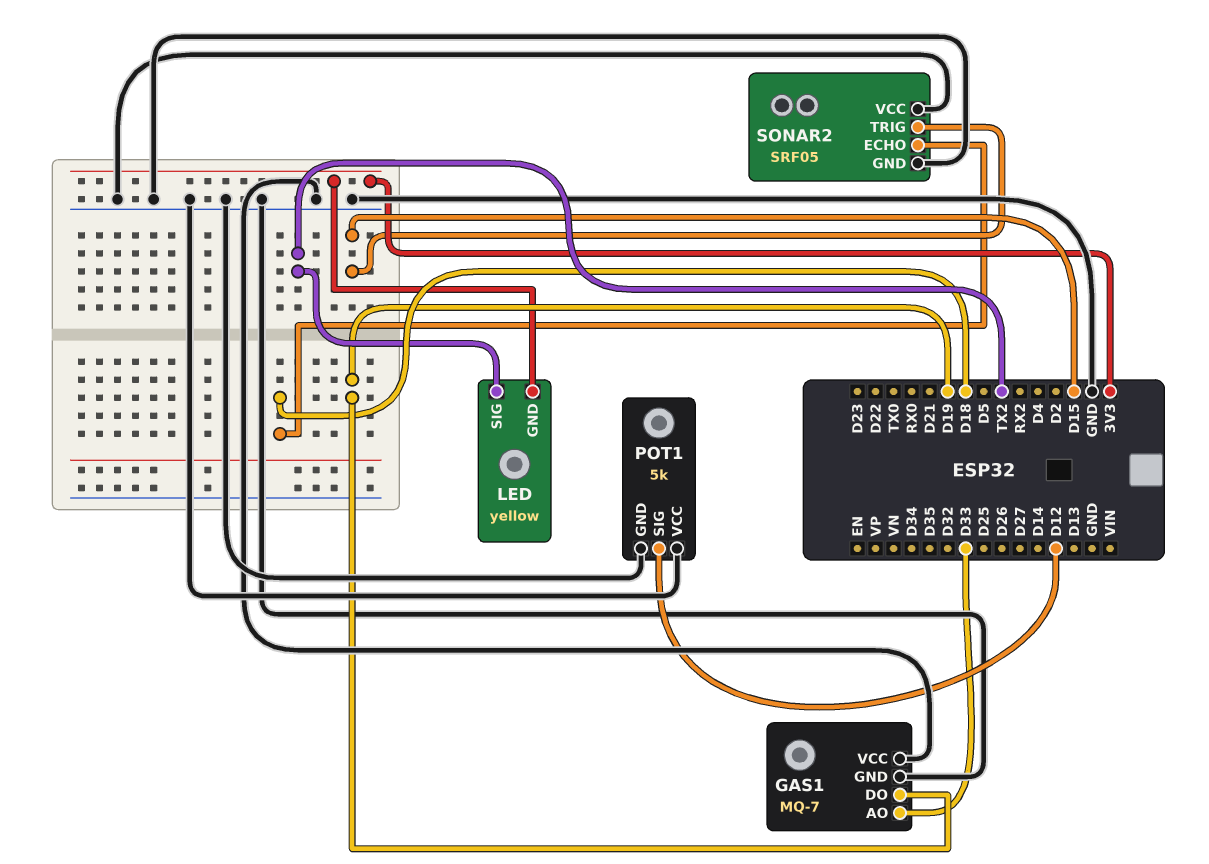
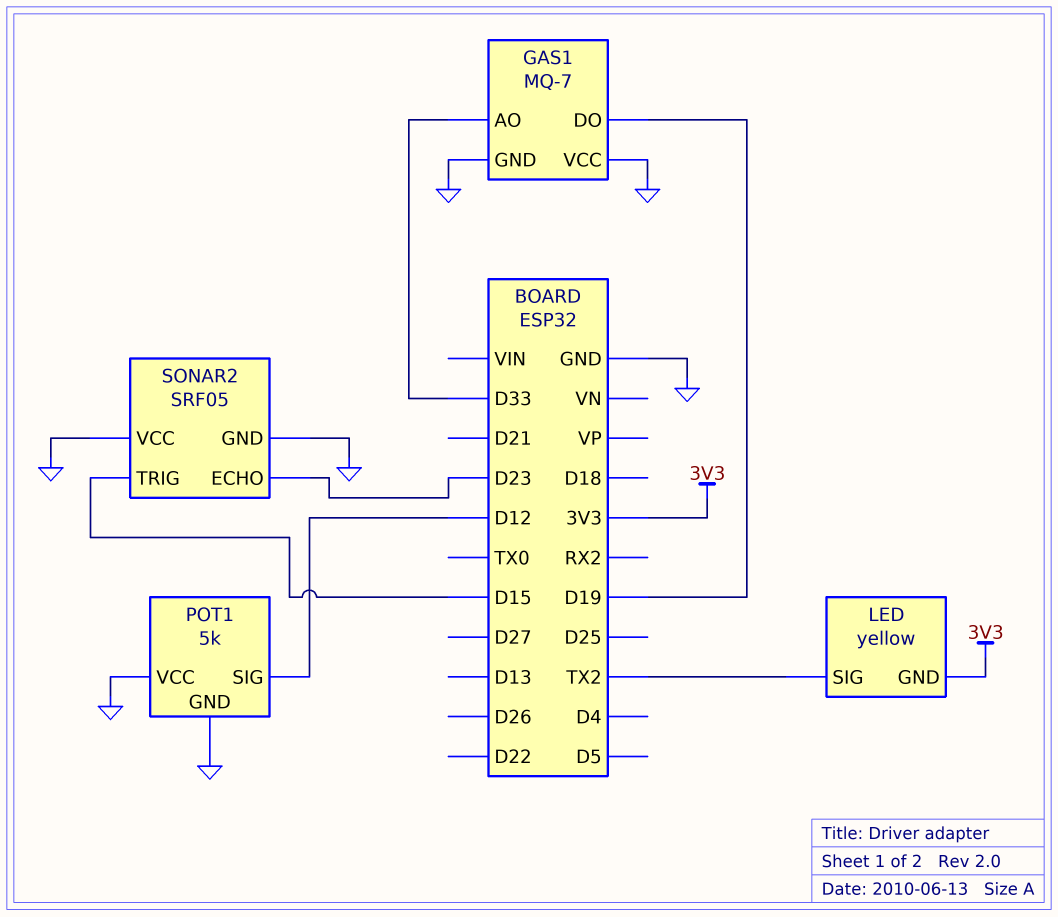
SONAR2 pin ECHO: D18 -> D23

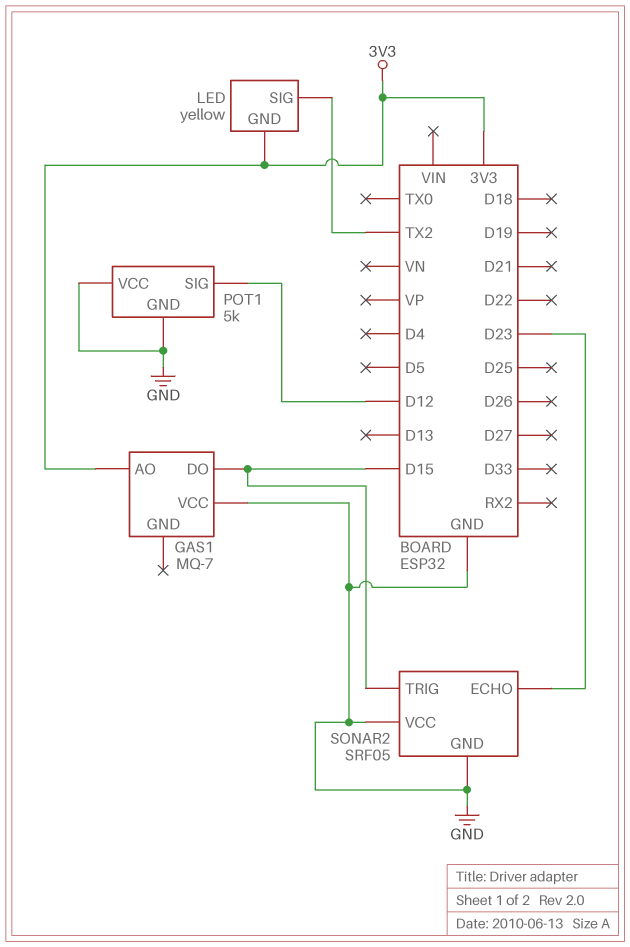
GAS1 pin AO: D33 -> 3V3
GAS1 pin DO: D19 -> D15
GAS1 pin GND: GND -> none

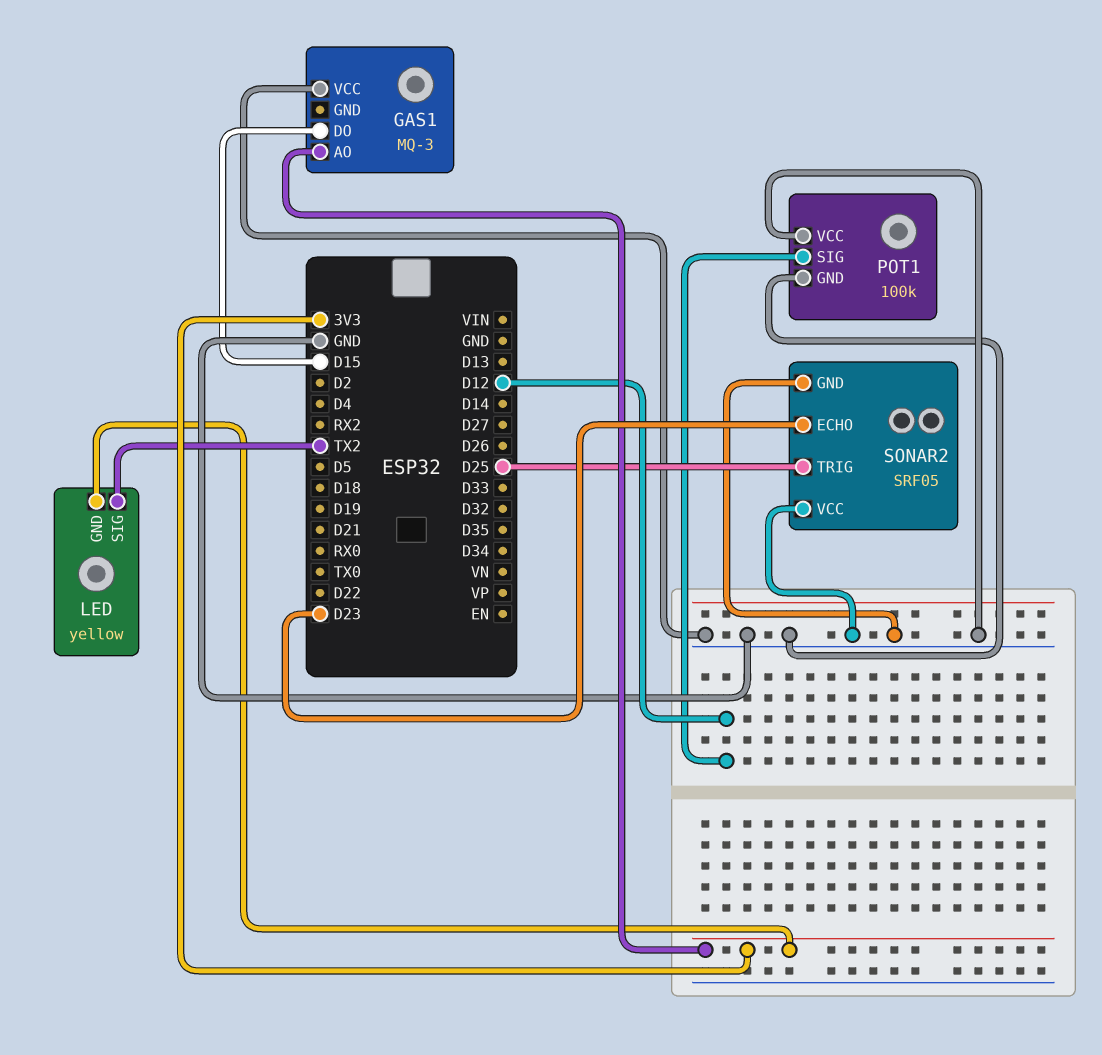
GAS1: MQ-7 -> MQ-3
POT1: 5k -> 100k
SONAR2 pin TRIG: D15 -> D25

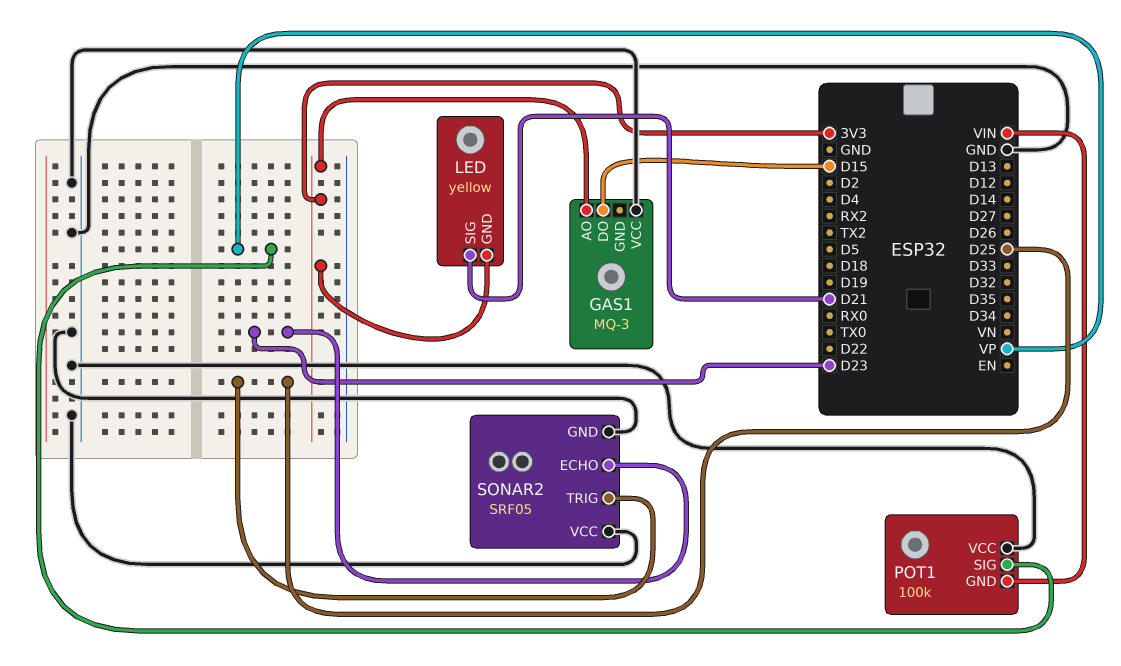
LED pin SIG: TX2 -> D21
POT1 pin GND: GND -> VIN
POT1 pin SIG: D12 -> VP

